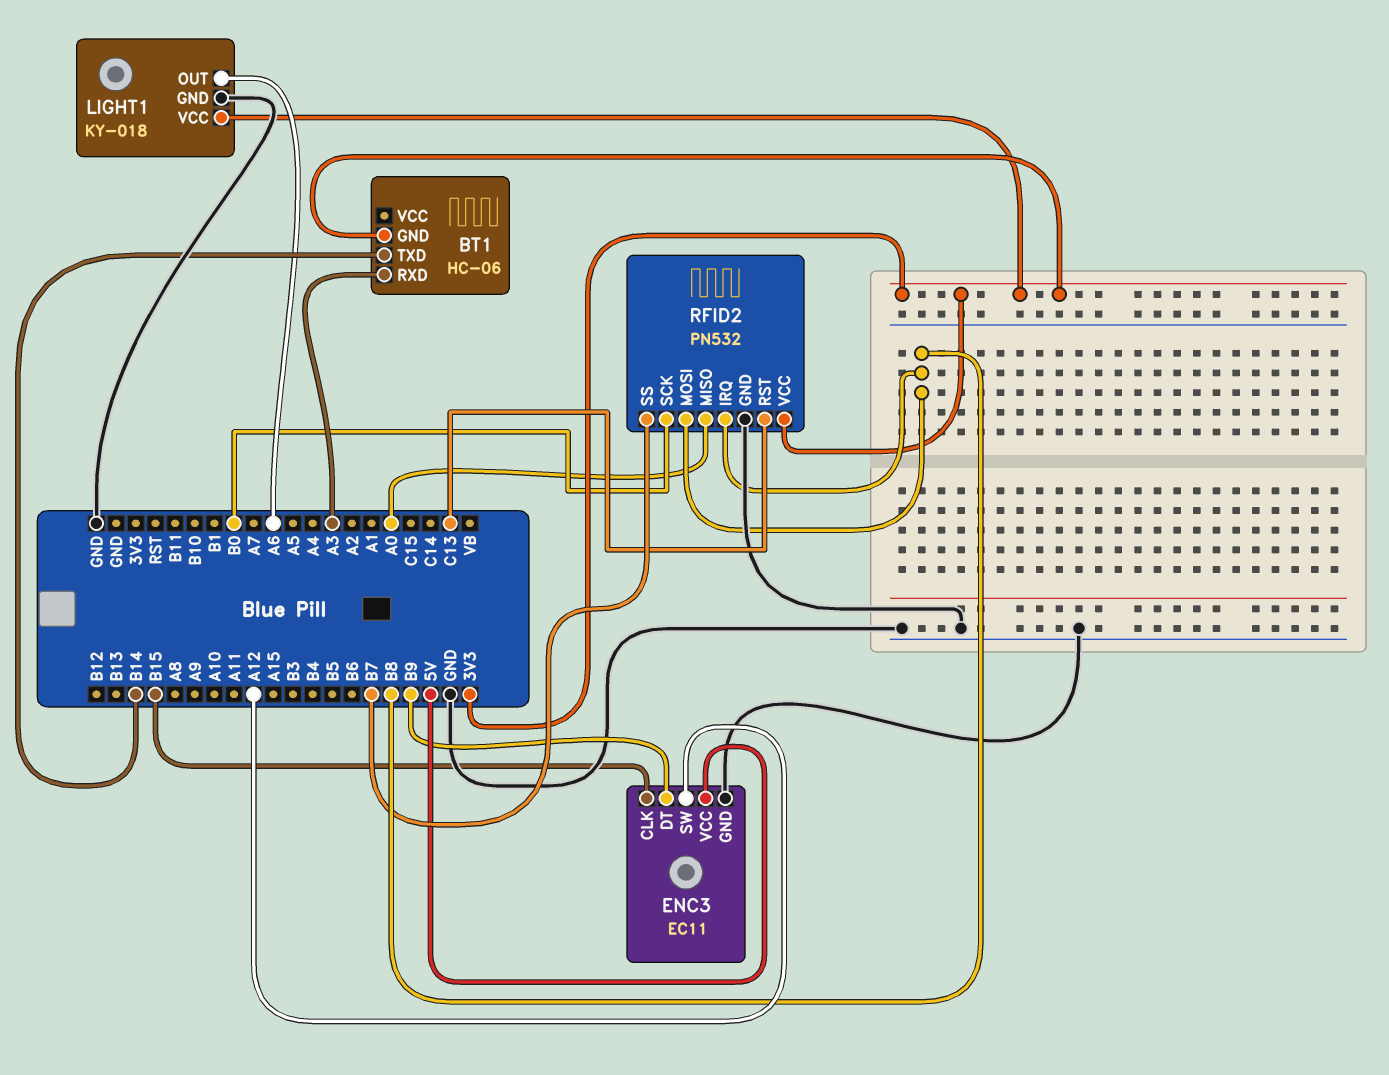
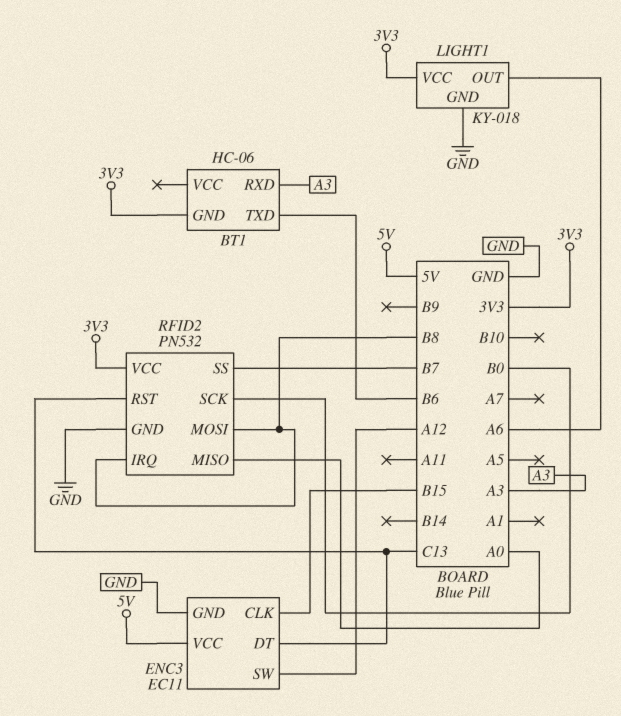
BT1 pin TXD: B14 -> B6
ENC3 pin DT: B9 -> C13

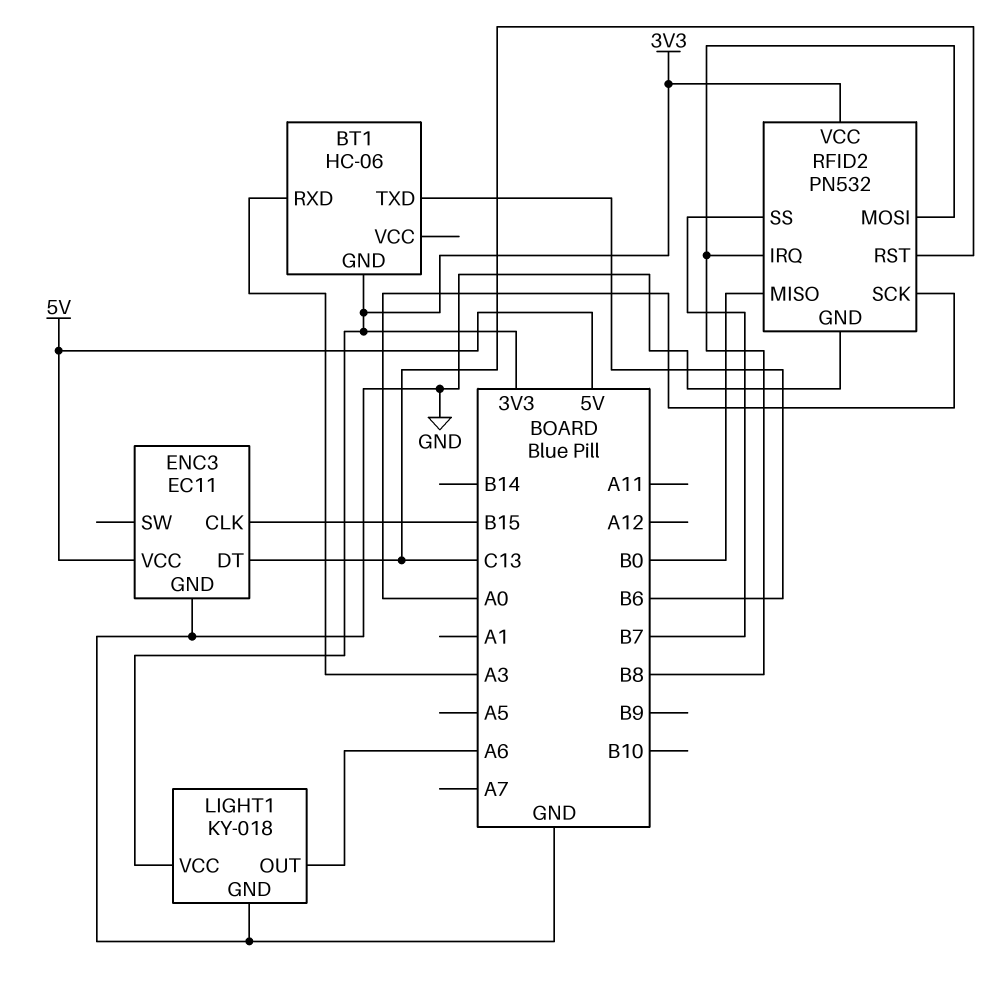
ENC3 pin SW: A12 -> none
RFID2 pin MISO: A0 -> B0
RFID2 pin SCK: B0 -> A0

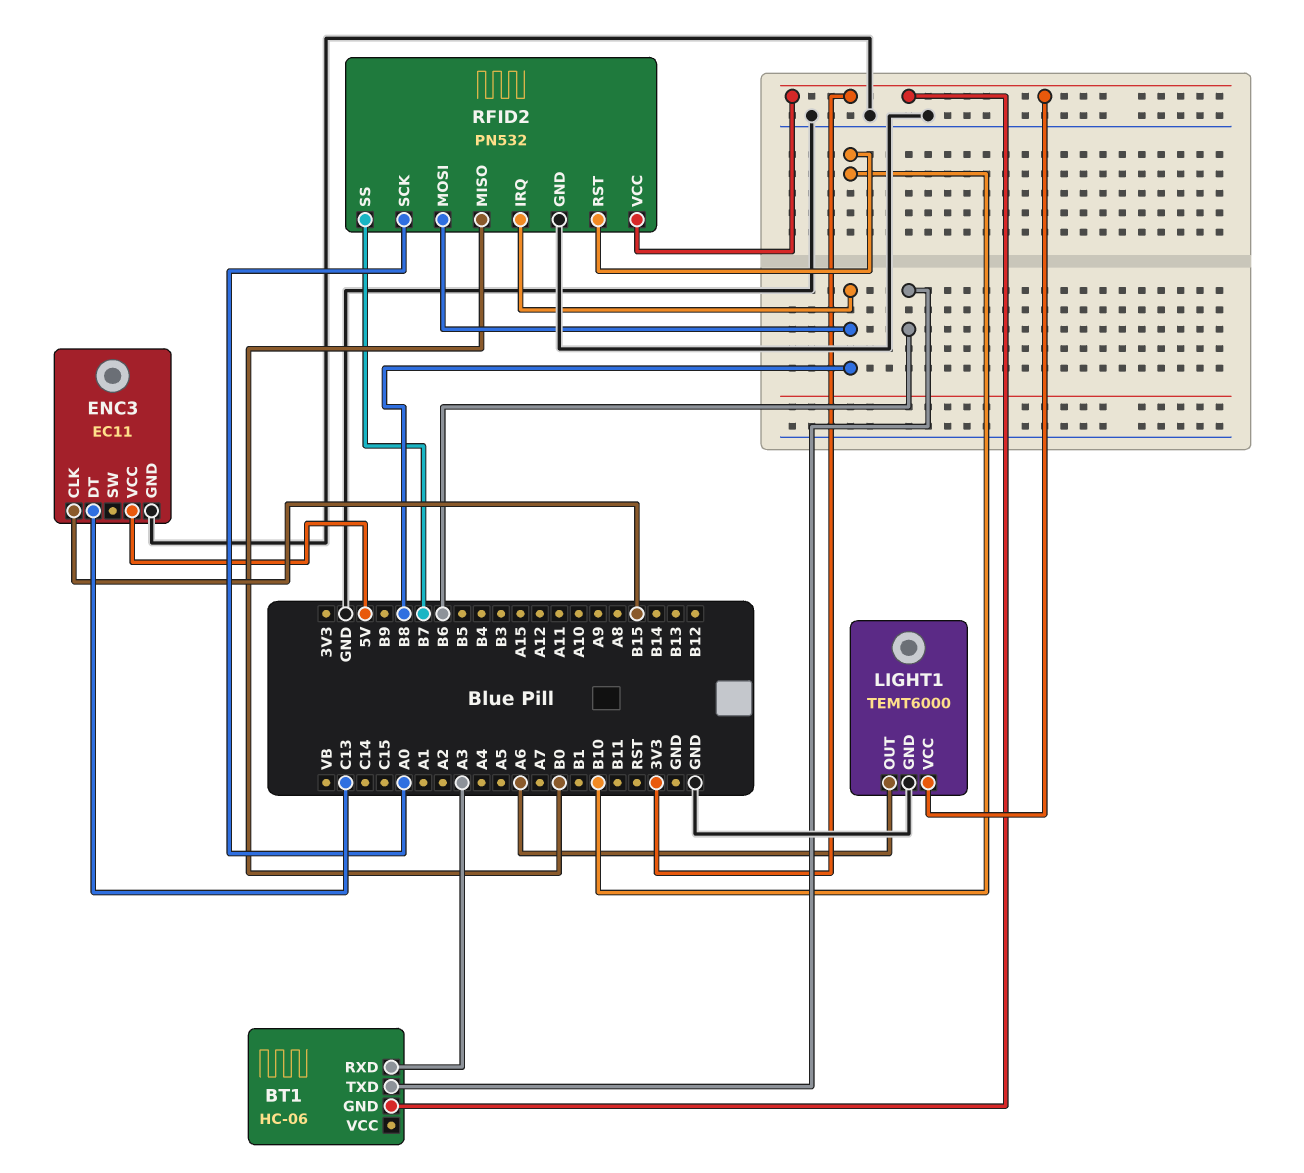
LIGHT1: KY-018 -> TEMT6000
RFID2 pin RST: C13 -> B10

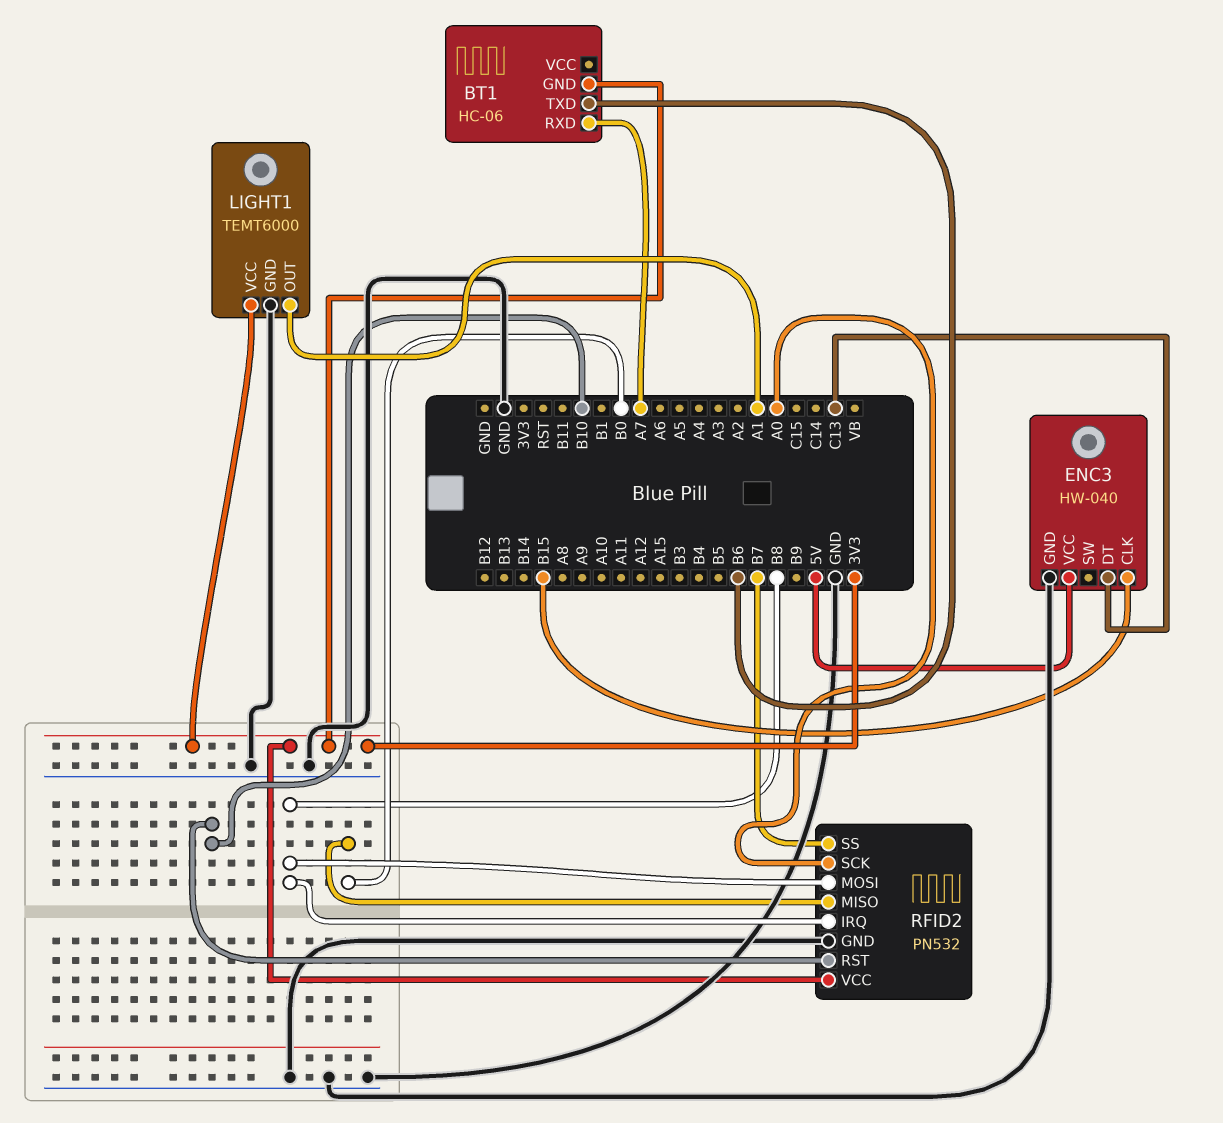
BT1 pin RXD: A3 -> A7
ENC3: EC11 -> HW-040
LIGHT1 pin OUT: A6 -> A1

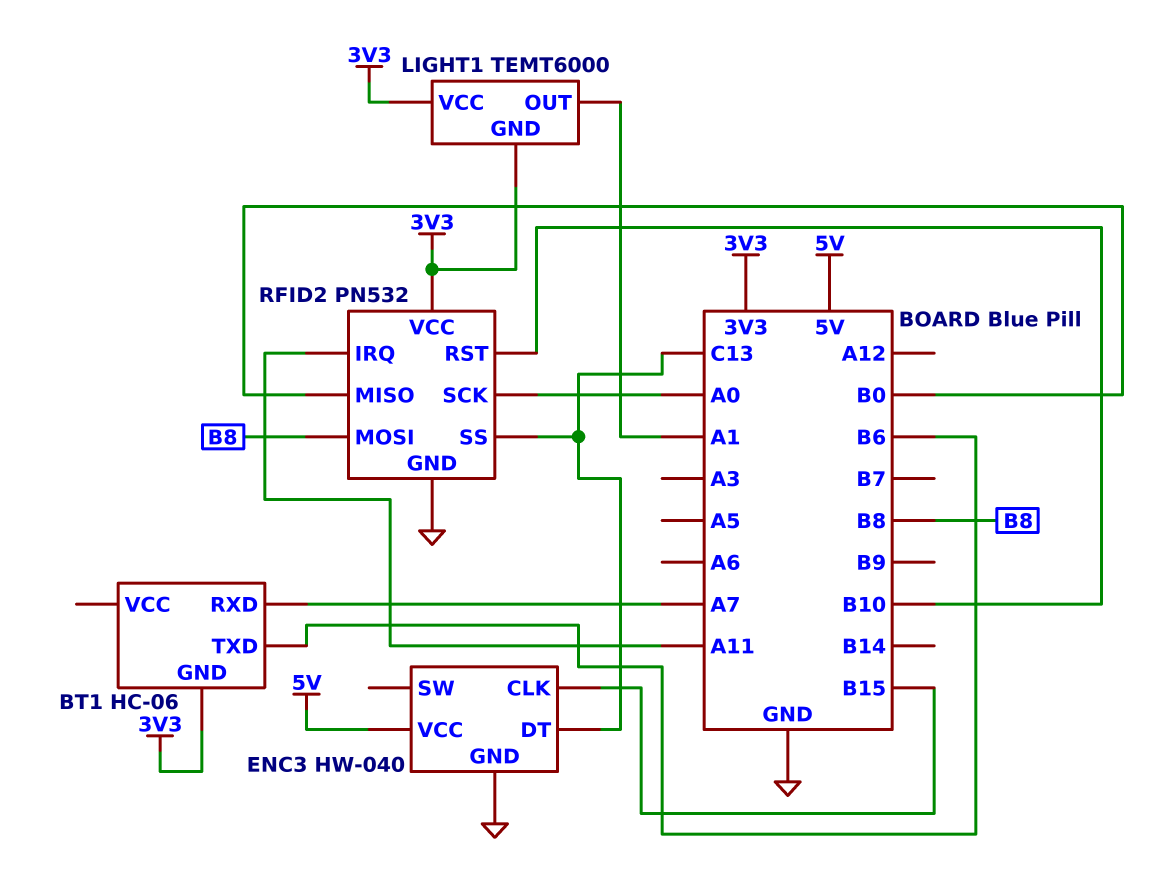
LIGHT1 pin GND: GND -> 3V3
RFID2 pin IRQ: B8 -> A11
RFID2 pin SS: B7 -> C13

